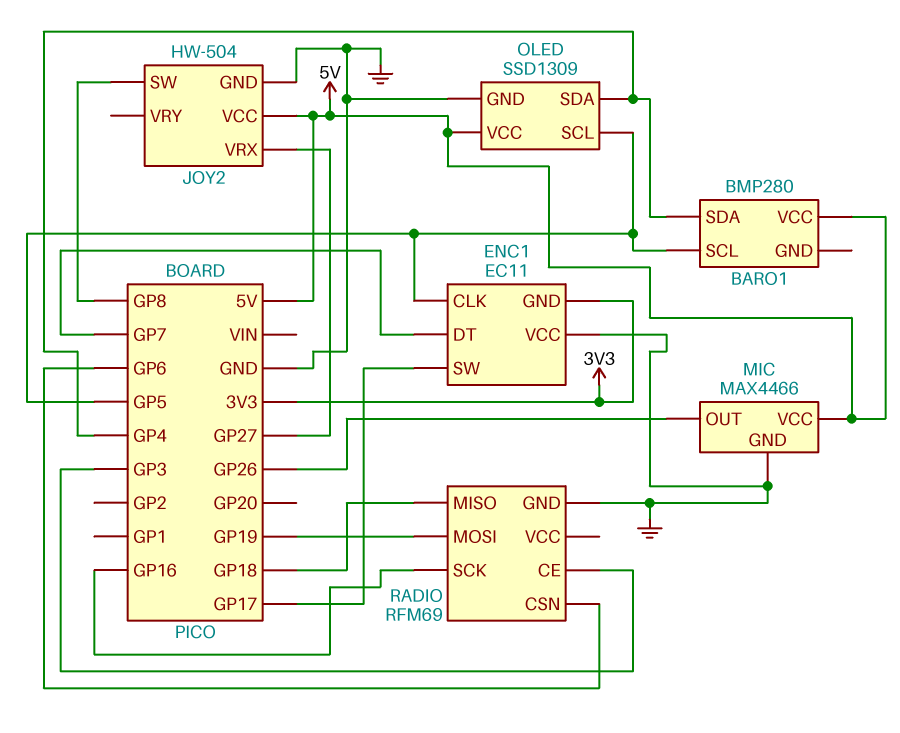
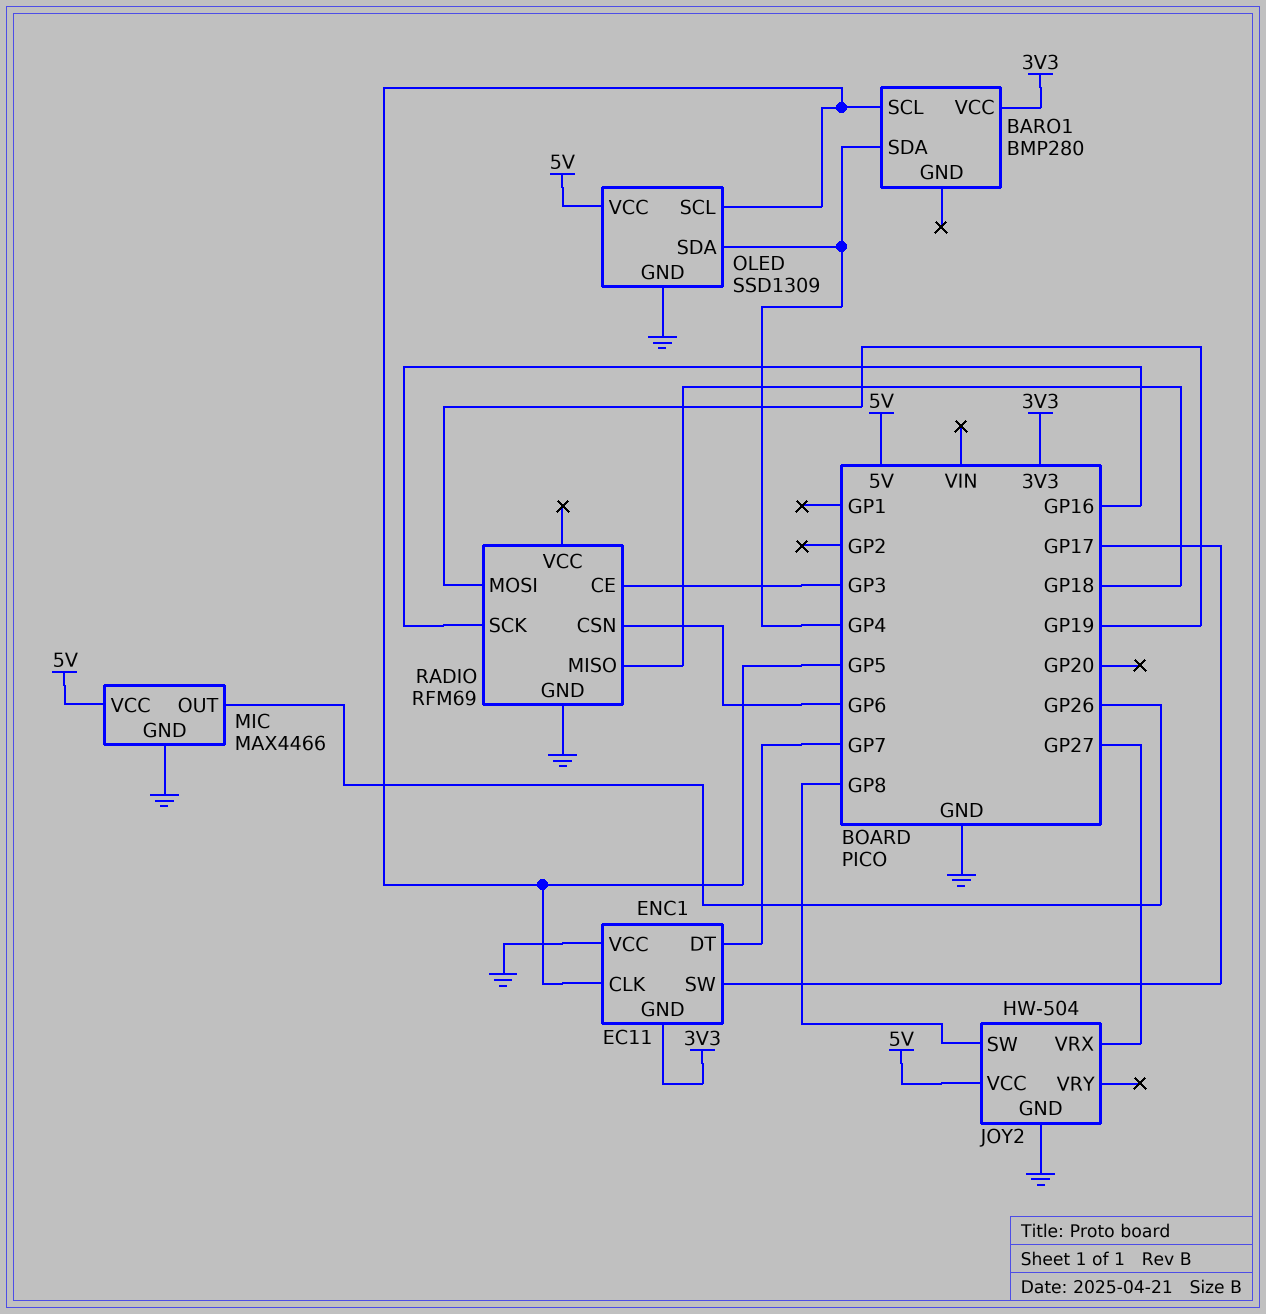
BARO1 pin VCC: 5V -> 3V3

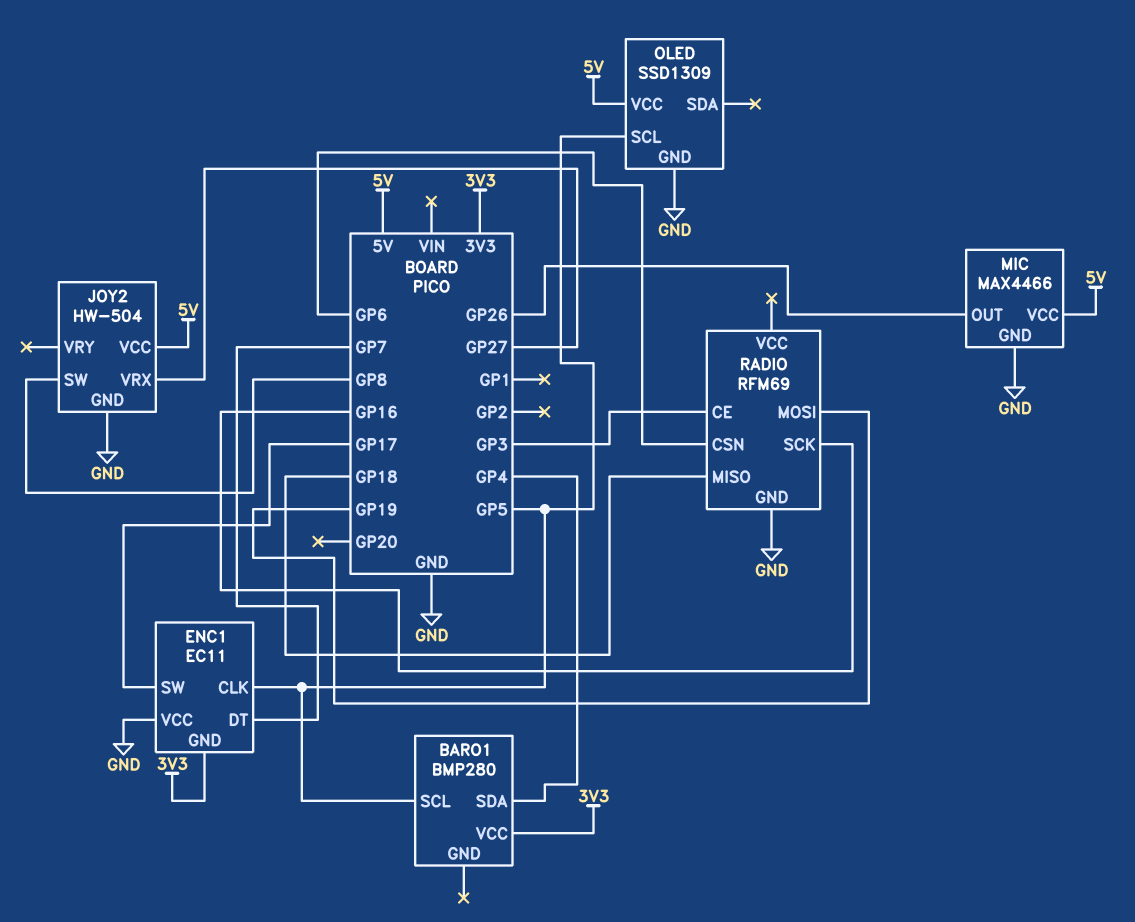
OLED pin SDA: GP4 -> none

